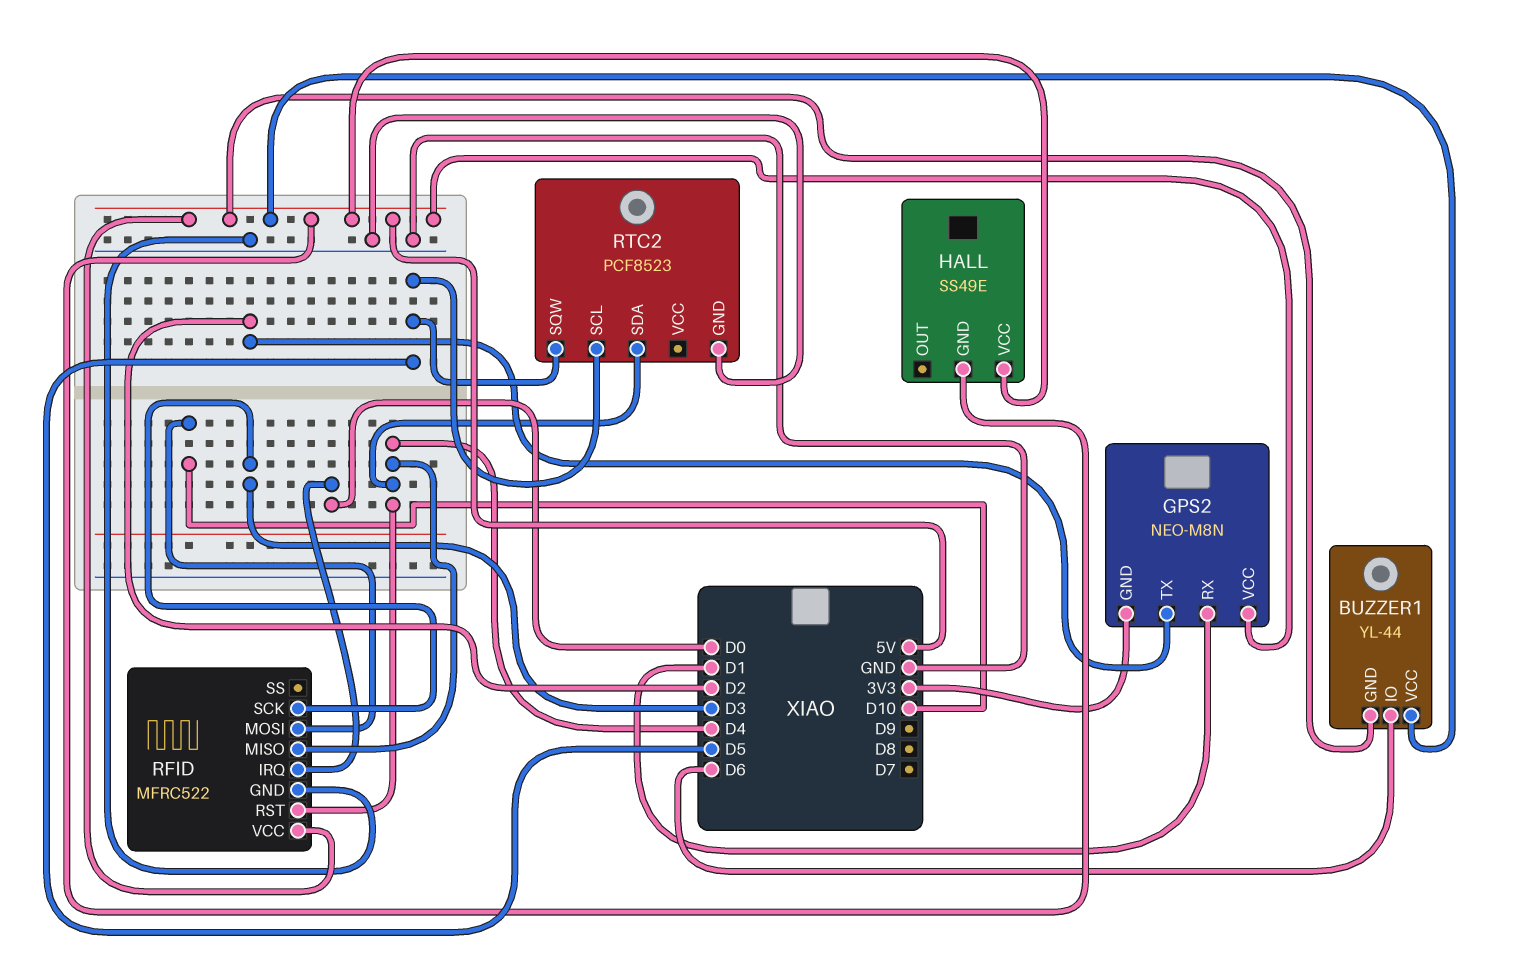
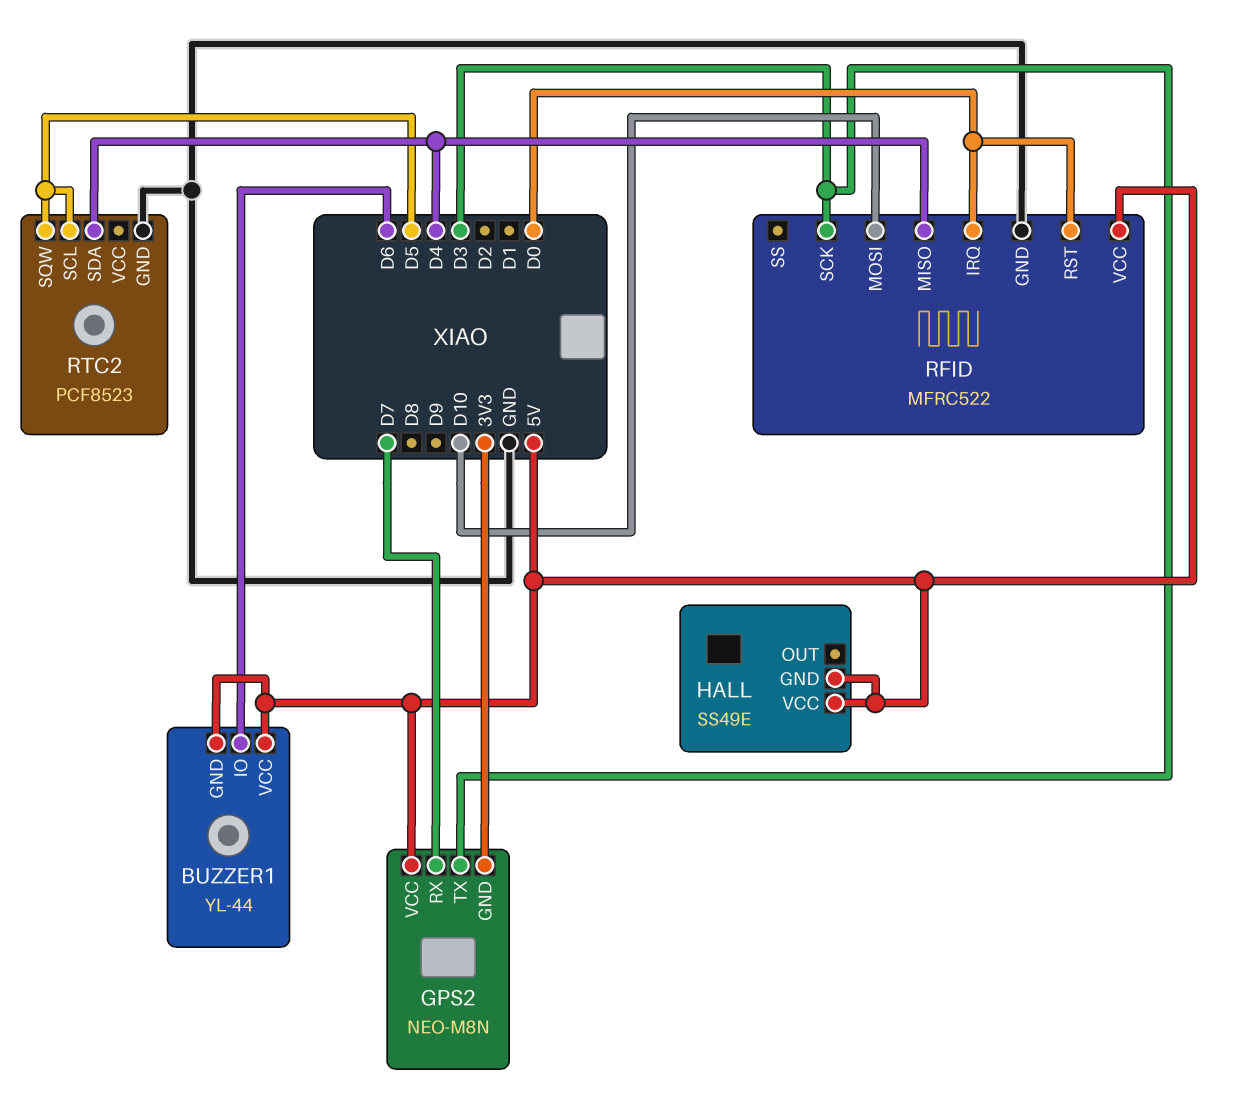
GPS2 pin RX: D1 -> D7
GPS2 pin TX: D2 -> D3
RFID pin RST: D4 -> D0

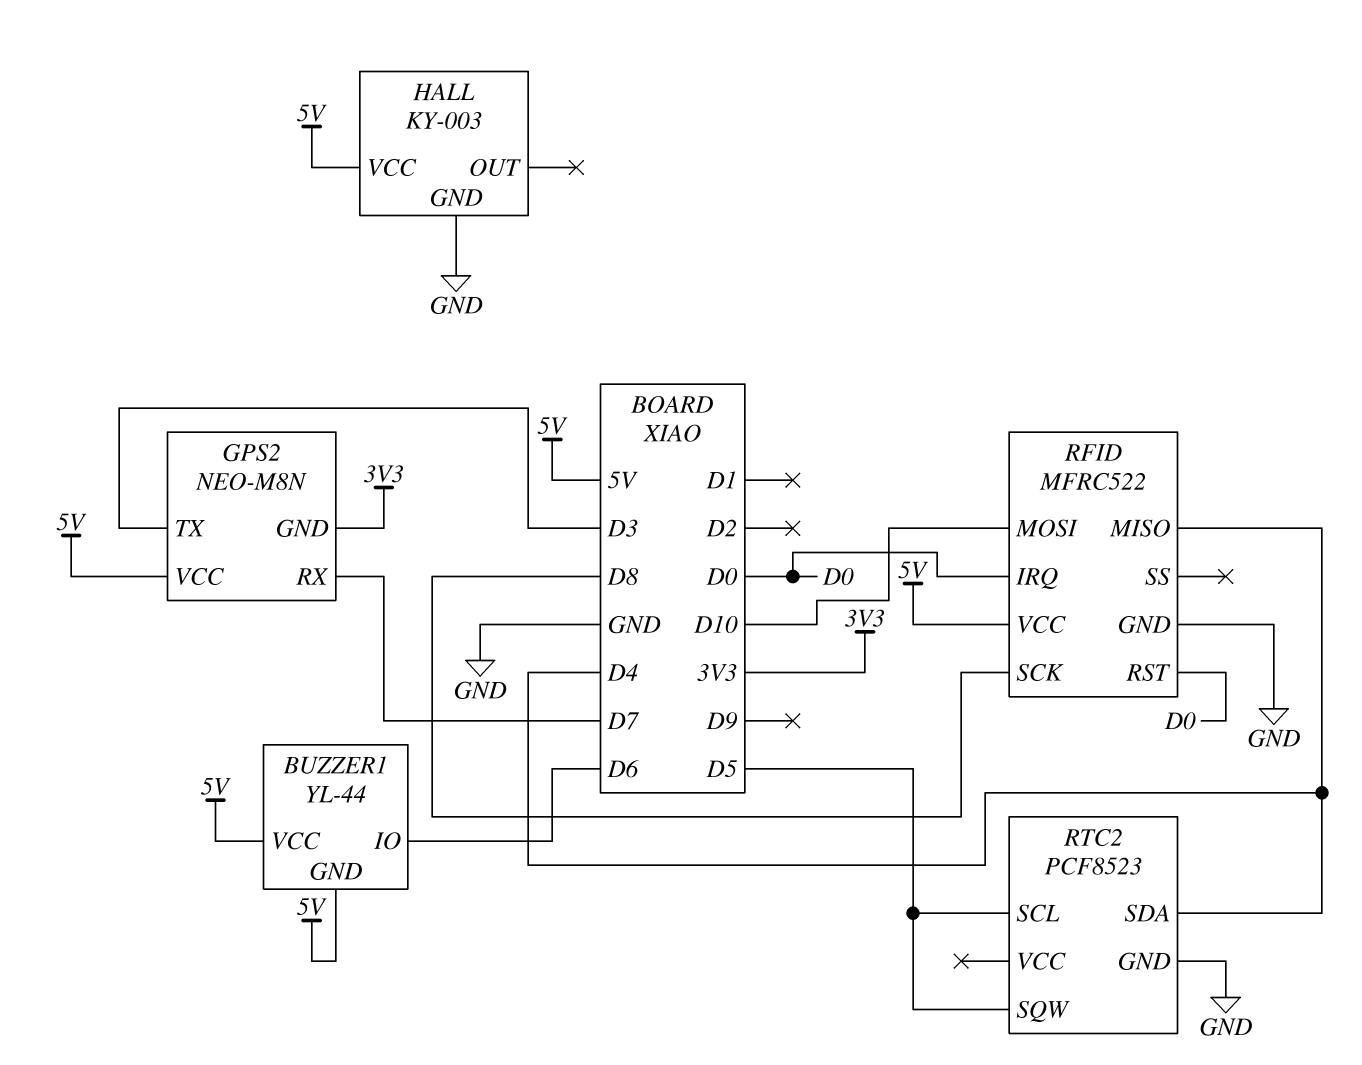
HALL: SS49E -> KY-003
HALL pin GND: 5V -> GND
RFID pin SCK: D3 -> D8

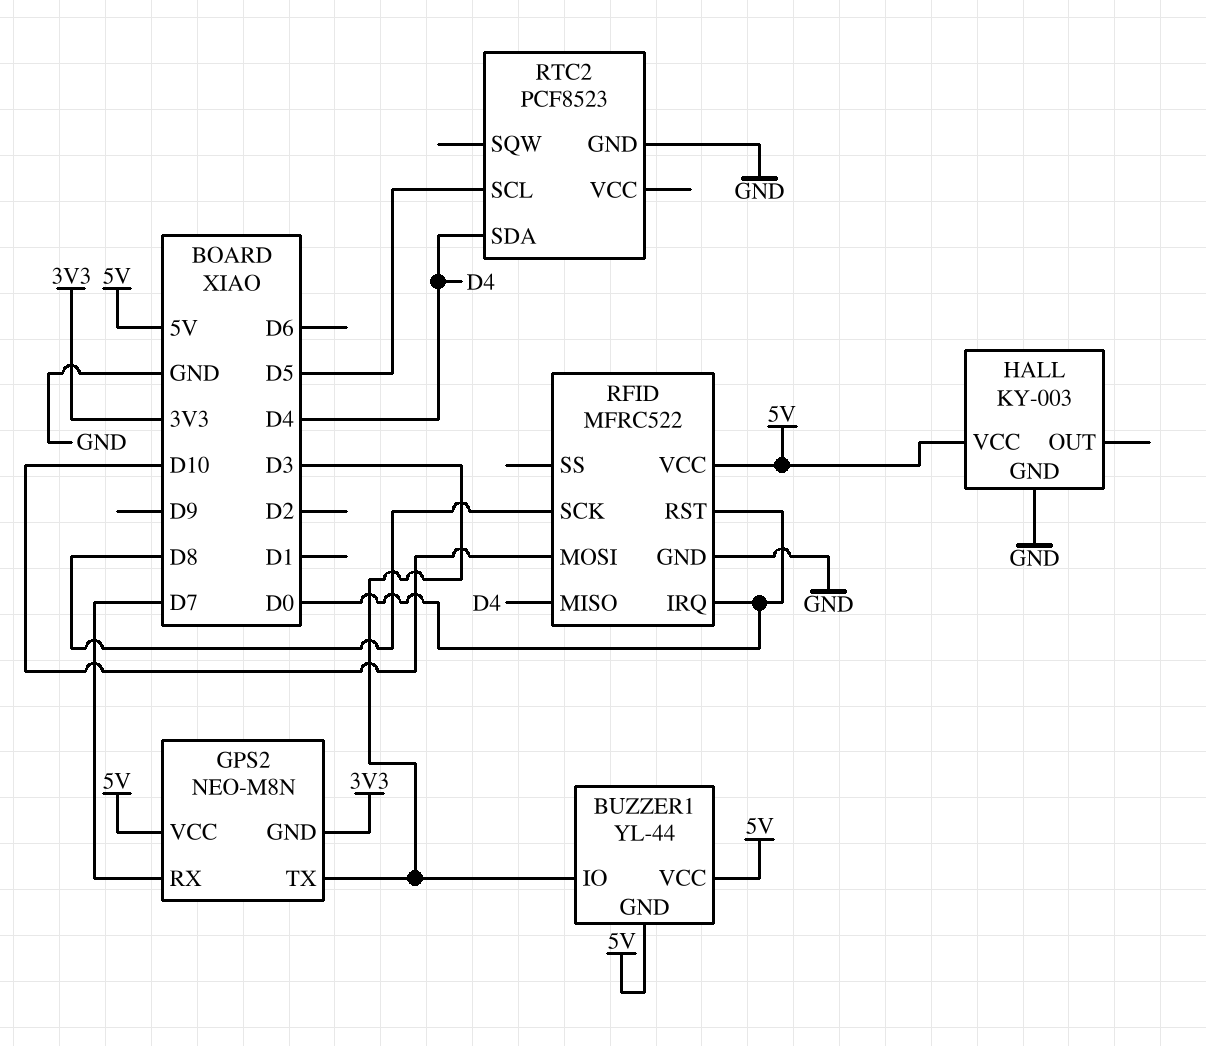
BUZZER1 pin IO: D6 -> D3
RTC2 pin SQW: D5 -> none

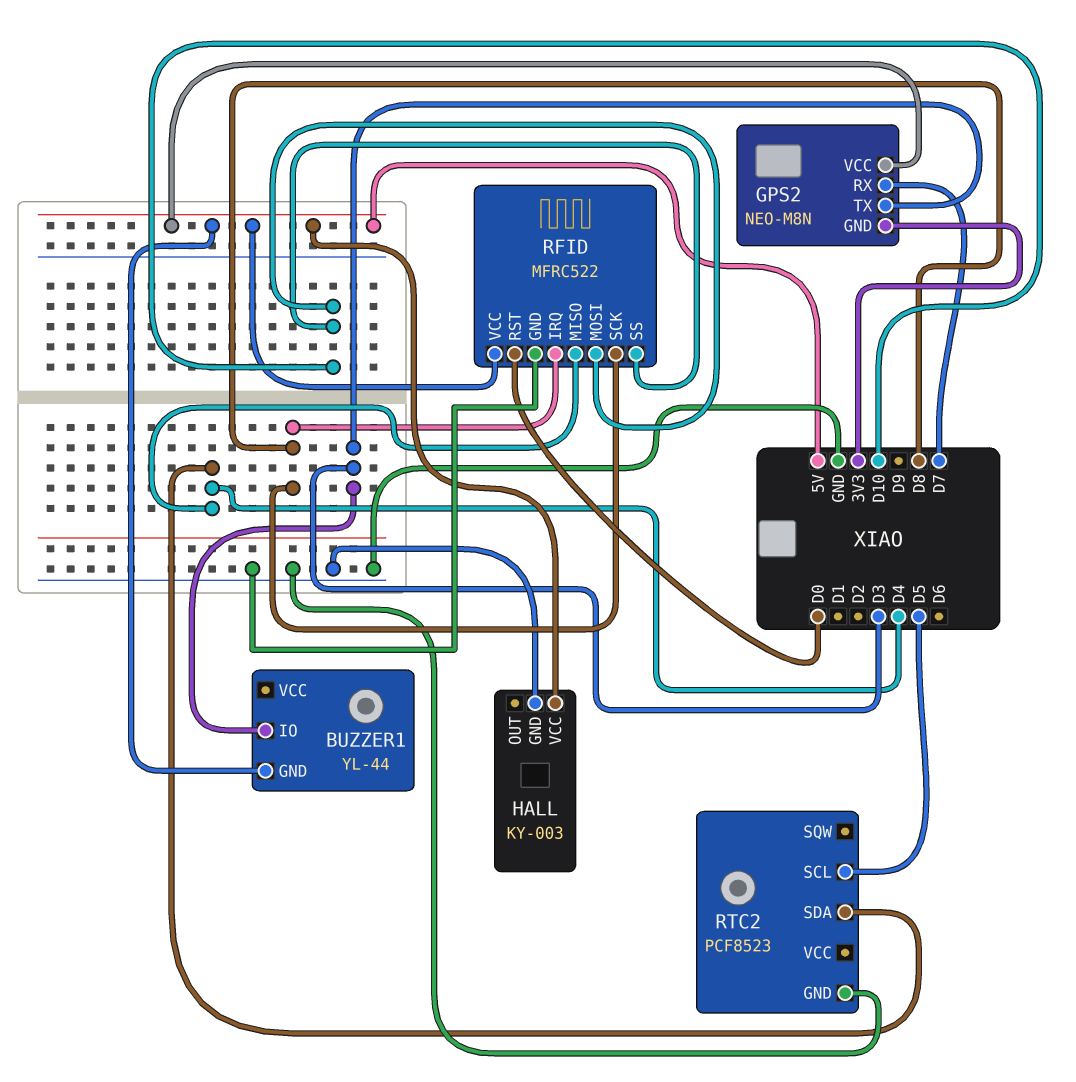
BUZZER1 pin VCC: 5V -> none
RFID pin IRQ: D0 -> D8
RFID pin SS: none -> D10

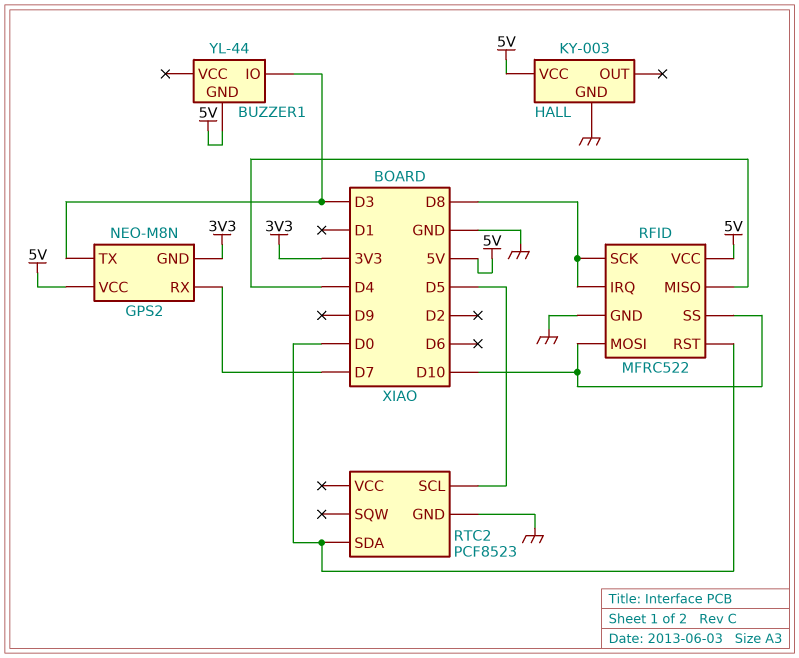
RTC2 pin SDA: D4 -> D0

